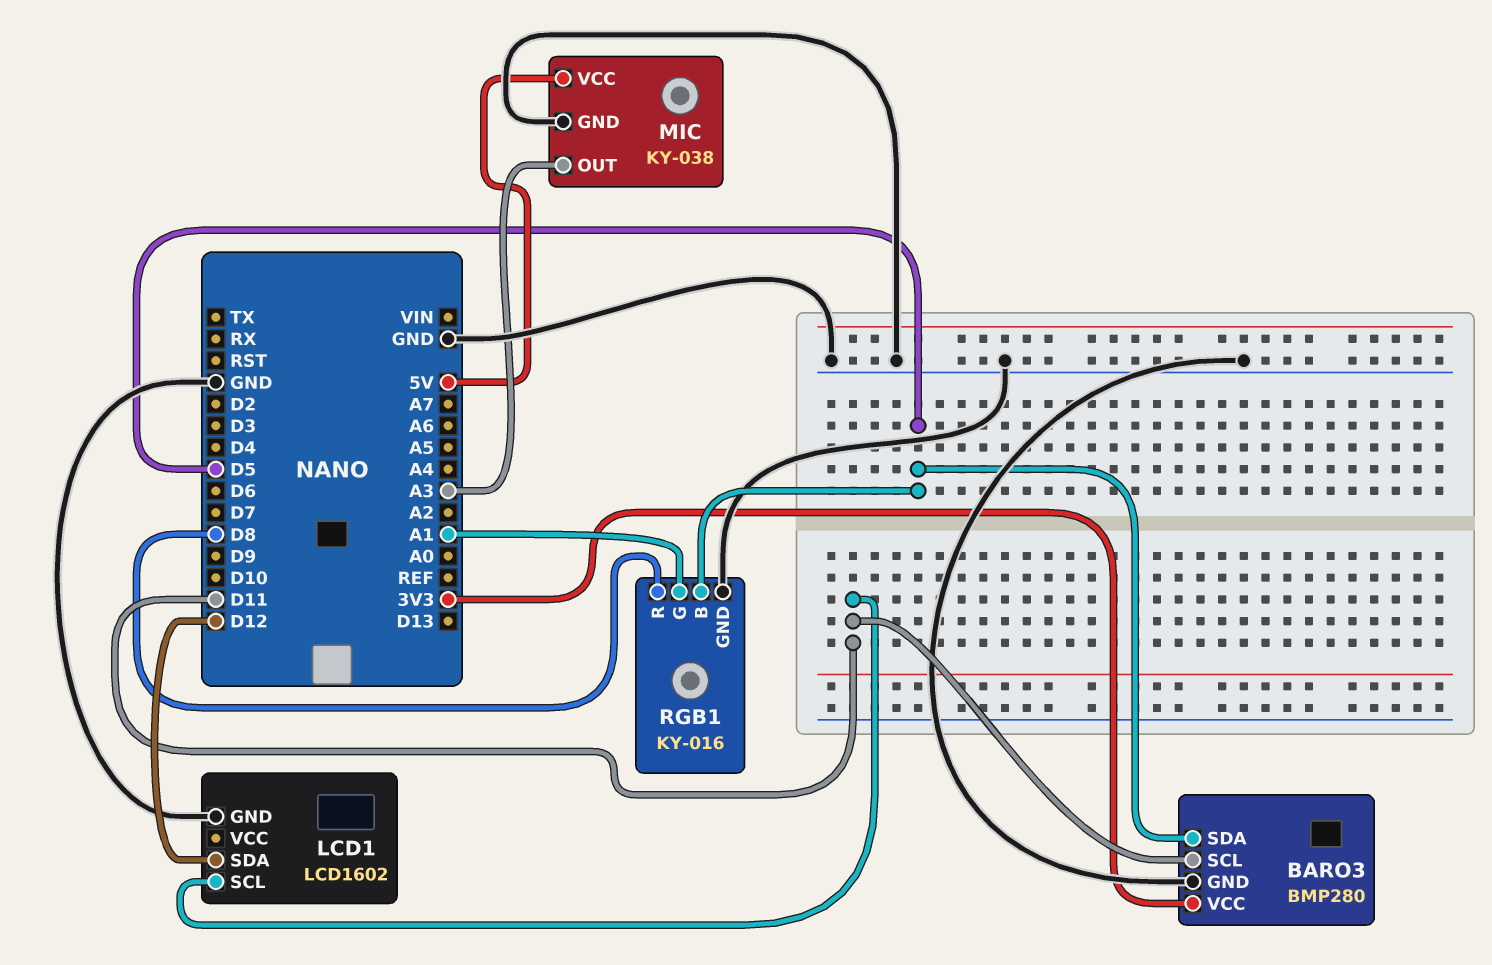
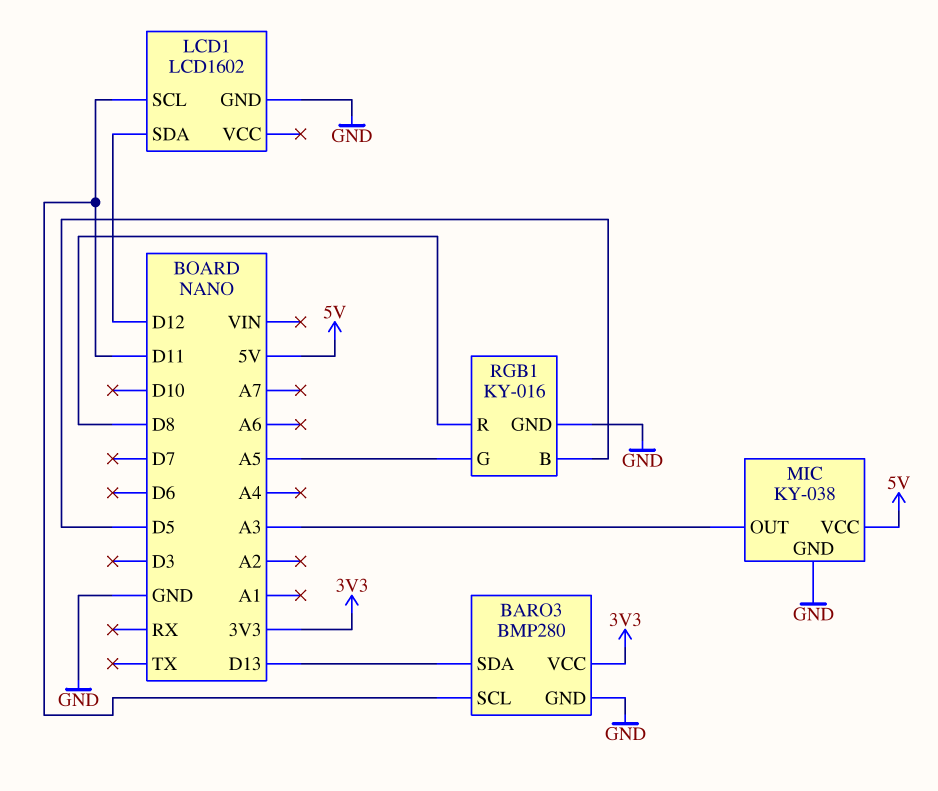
BARO3 pin SDA: D5 -> D13
RGB1 pin G: A1 -> A5

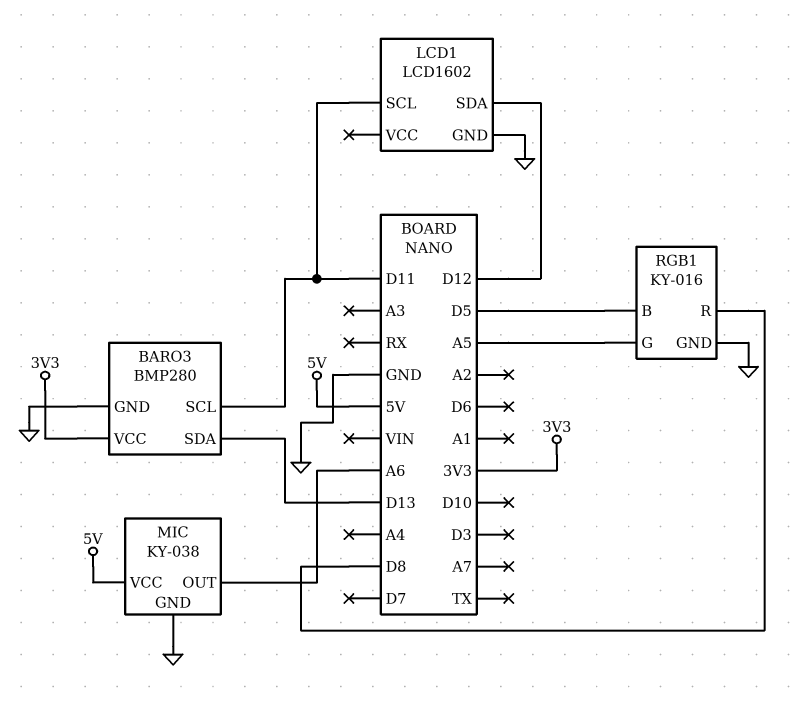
MIC pin OUT: A3 -> A6

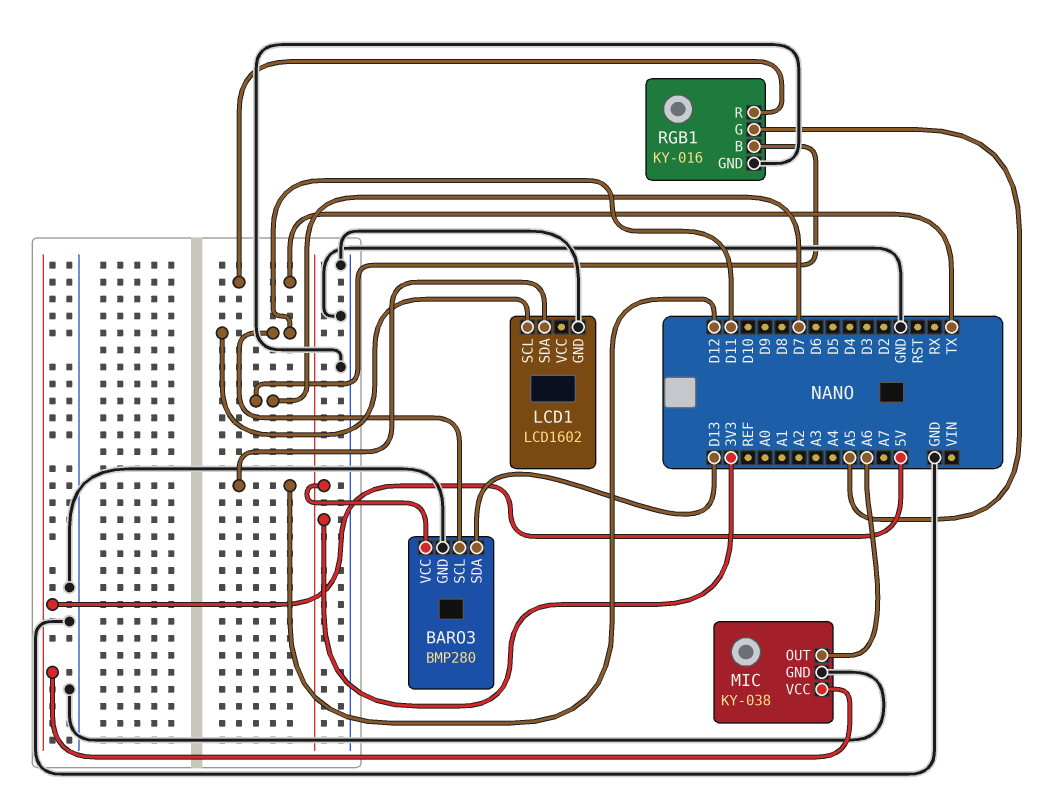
RGB1 pin B: D5 -> D7
RGB1 pin R: D8 -> TX

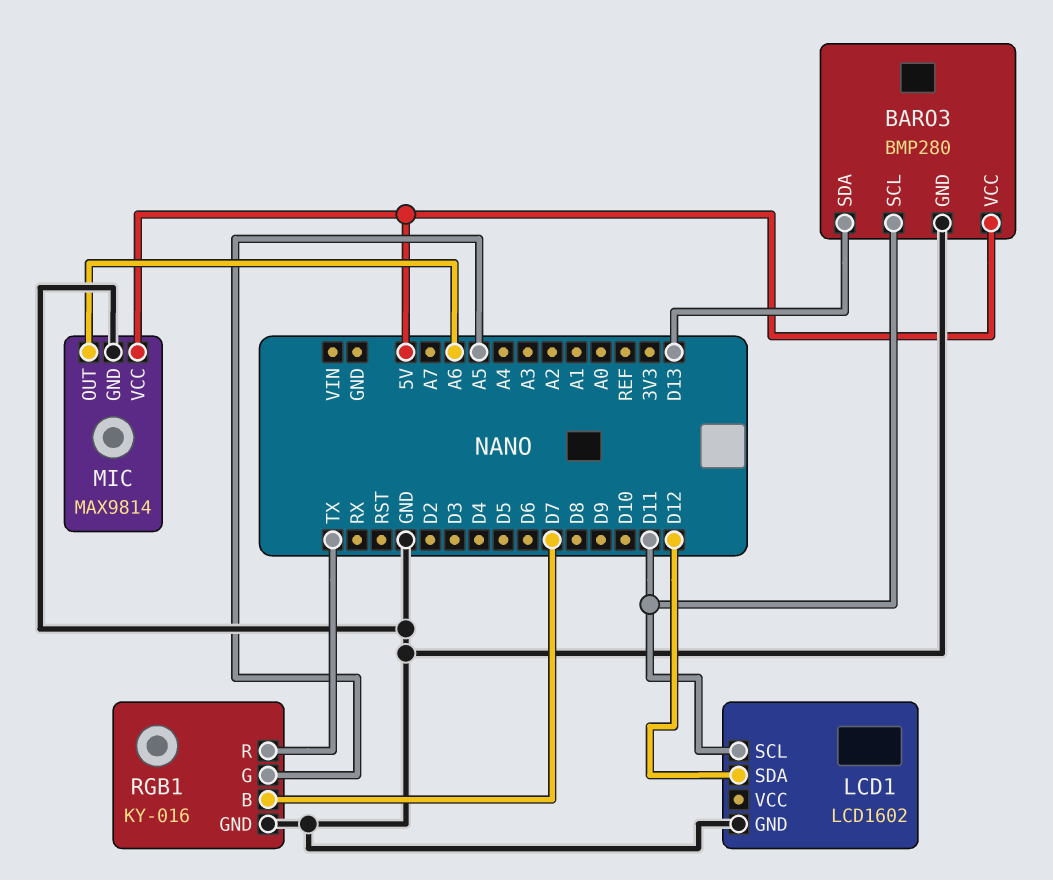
BARO3 pin VCC: 3V3 -> 5V
MIC: KY-038 -> MAX9814

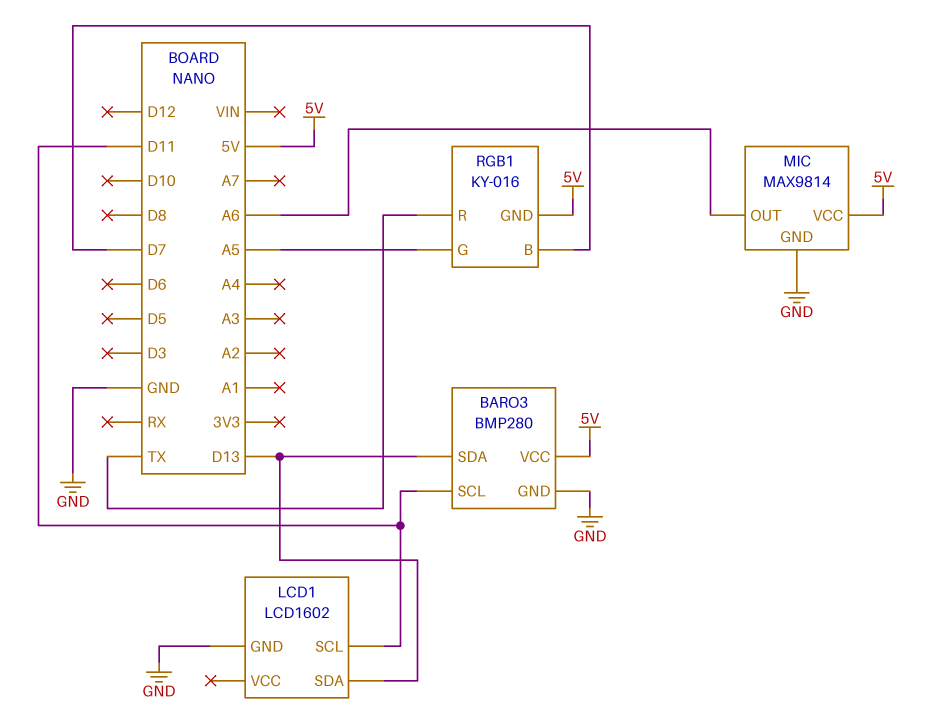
LCD1 pin SDA: D12 -> D13
RGB1 pin GND: GND -> 5V

